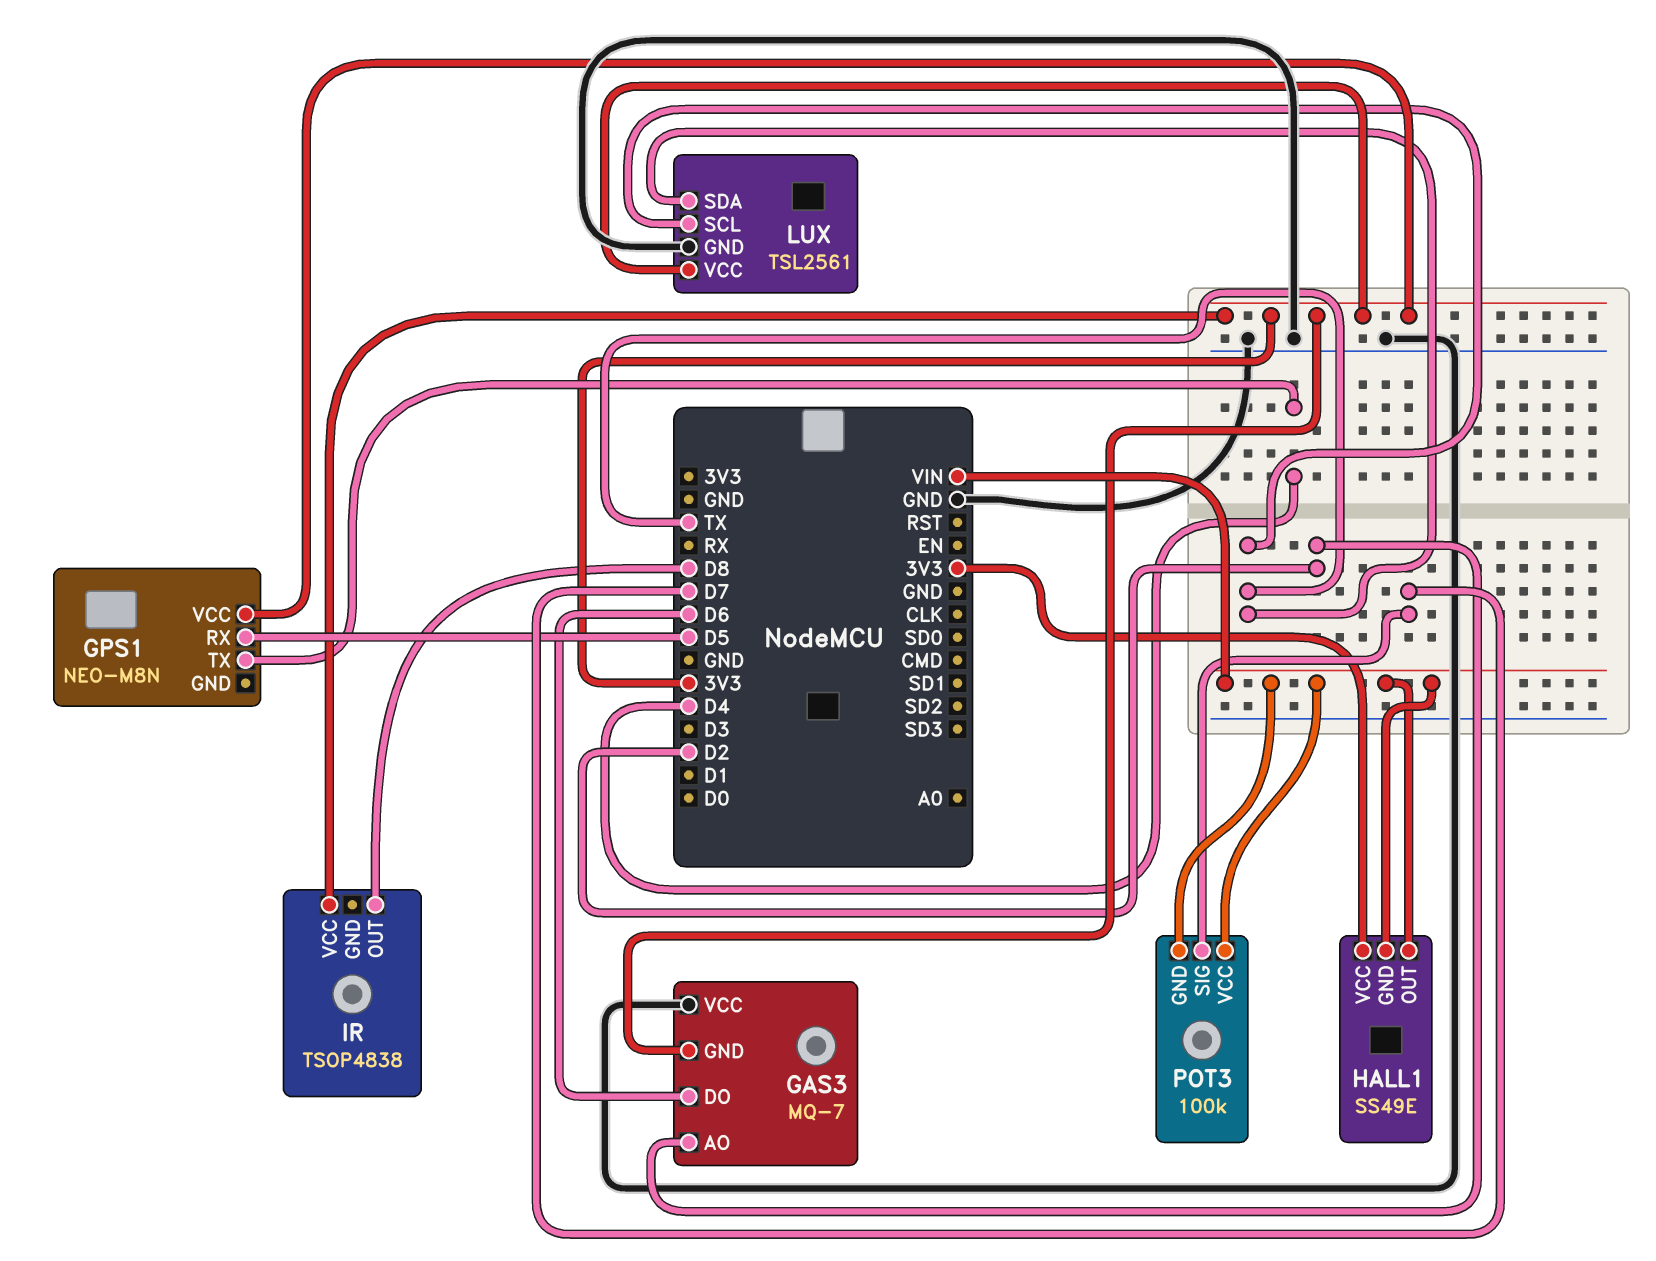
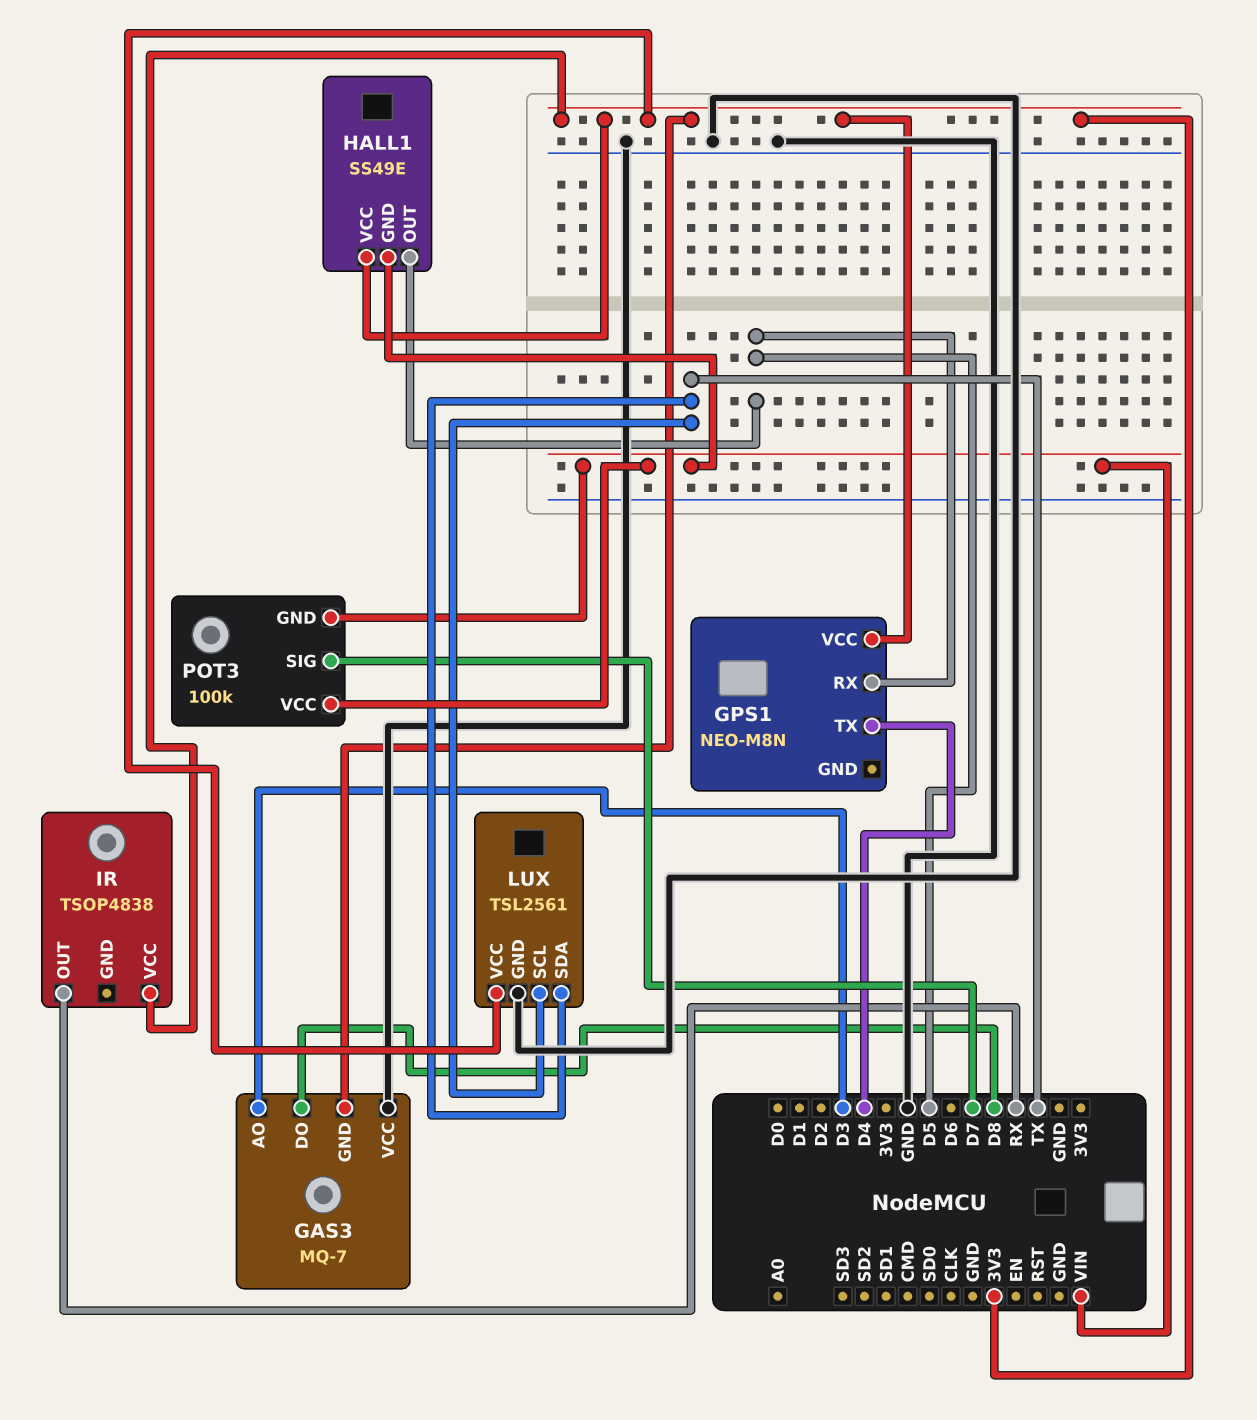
GAS3 pin AO: D2 -> D3
GAS3 pin DO: D6 -> D8
HALL1 pin OUT: VIN -> D5
IR pin OUT: D8 -> RX

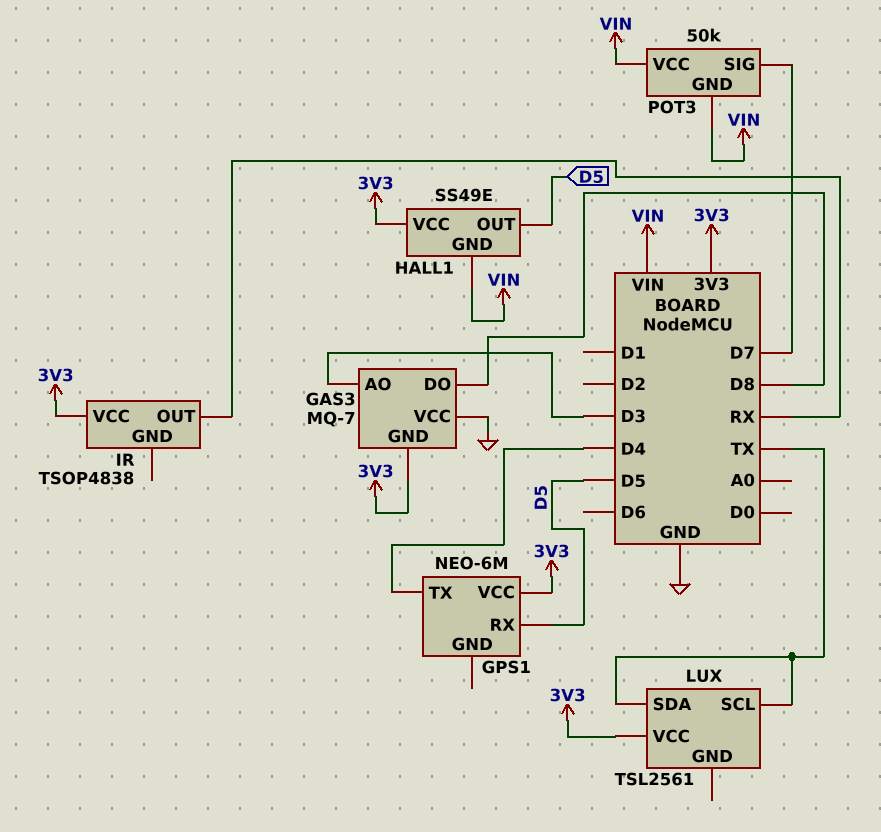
GPS1: NEO-M8N -> NEO-6M
LUX pin GND: GND -> none
POT3: 100k -> 50k

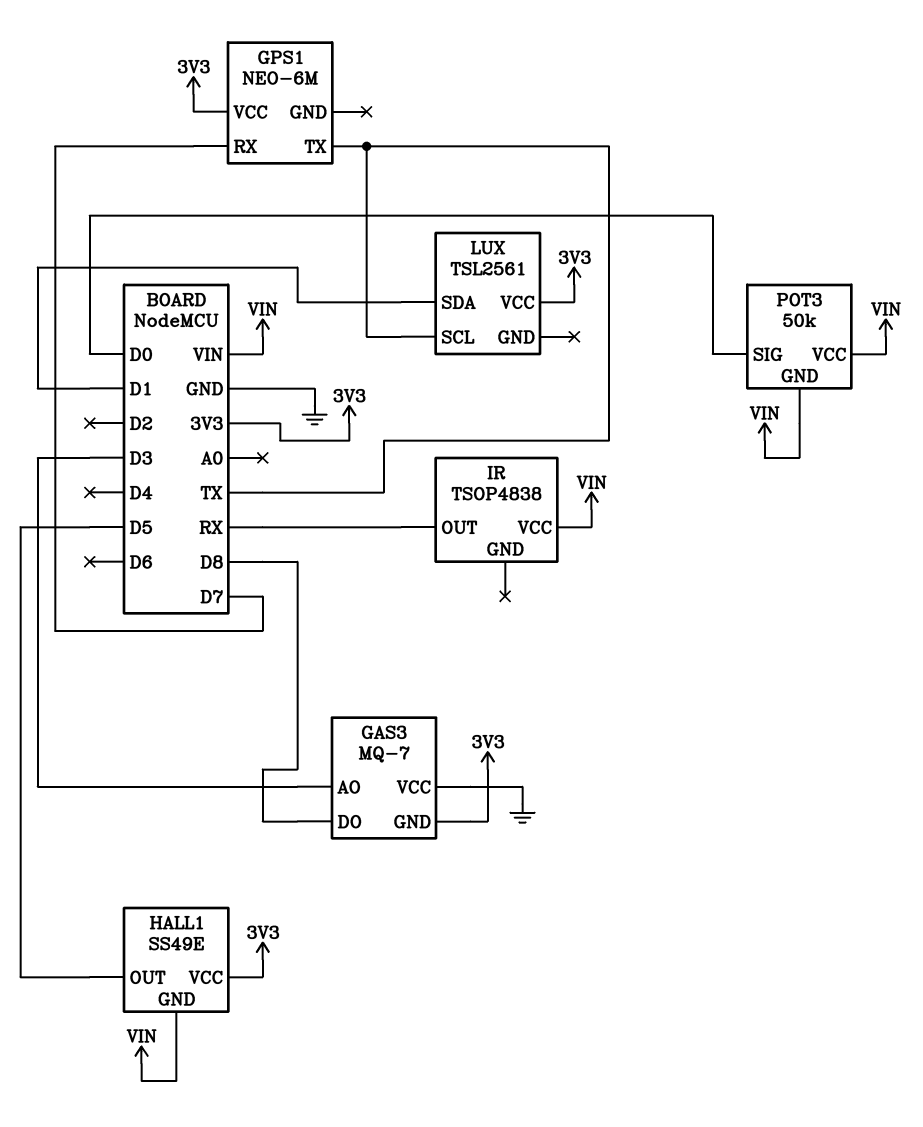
GPS1 pin RX: D5 -> D7
GPS1 pin TX: D4 -> TX
IR pin VCC: 3V3 -> VIN
LUX pin SDA: TX -> D1
POT3 pin SIG: D7 -> D0

